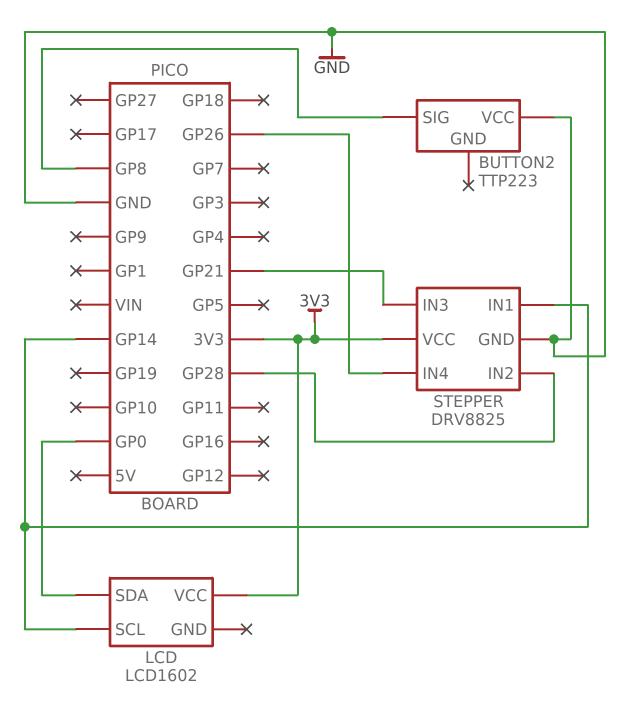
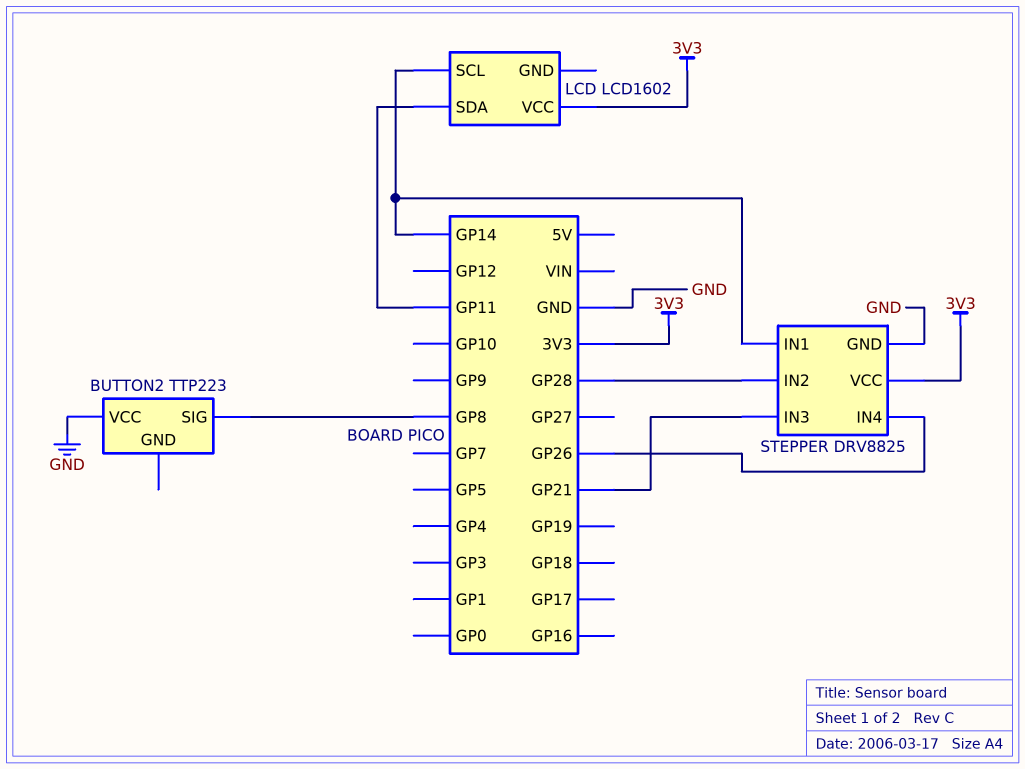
LCD pin SDA: GP0 -> GP11

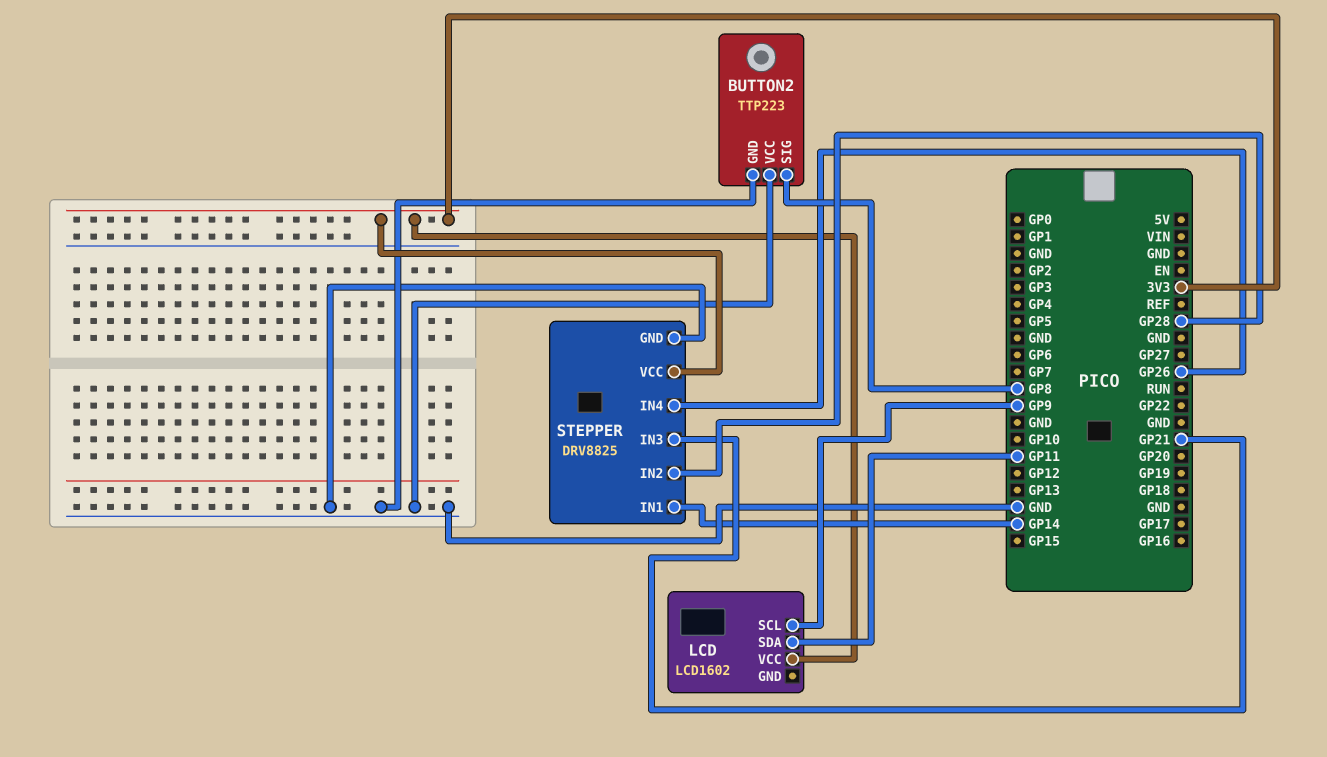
BUTTON2 pin GND: none -> GND
LCD pin SCL: GP14 -> GP9

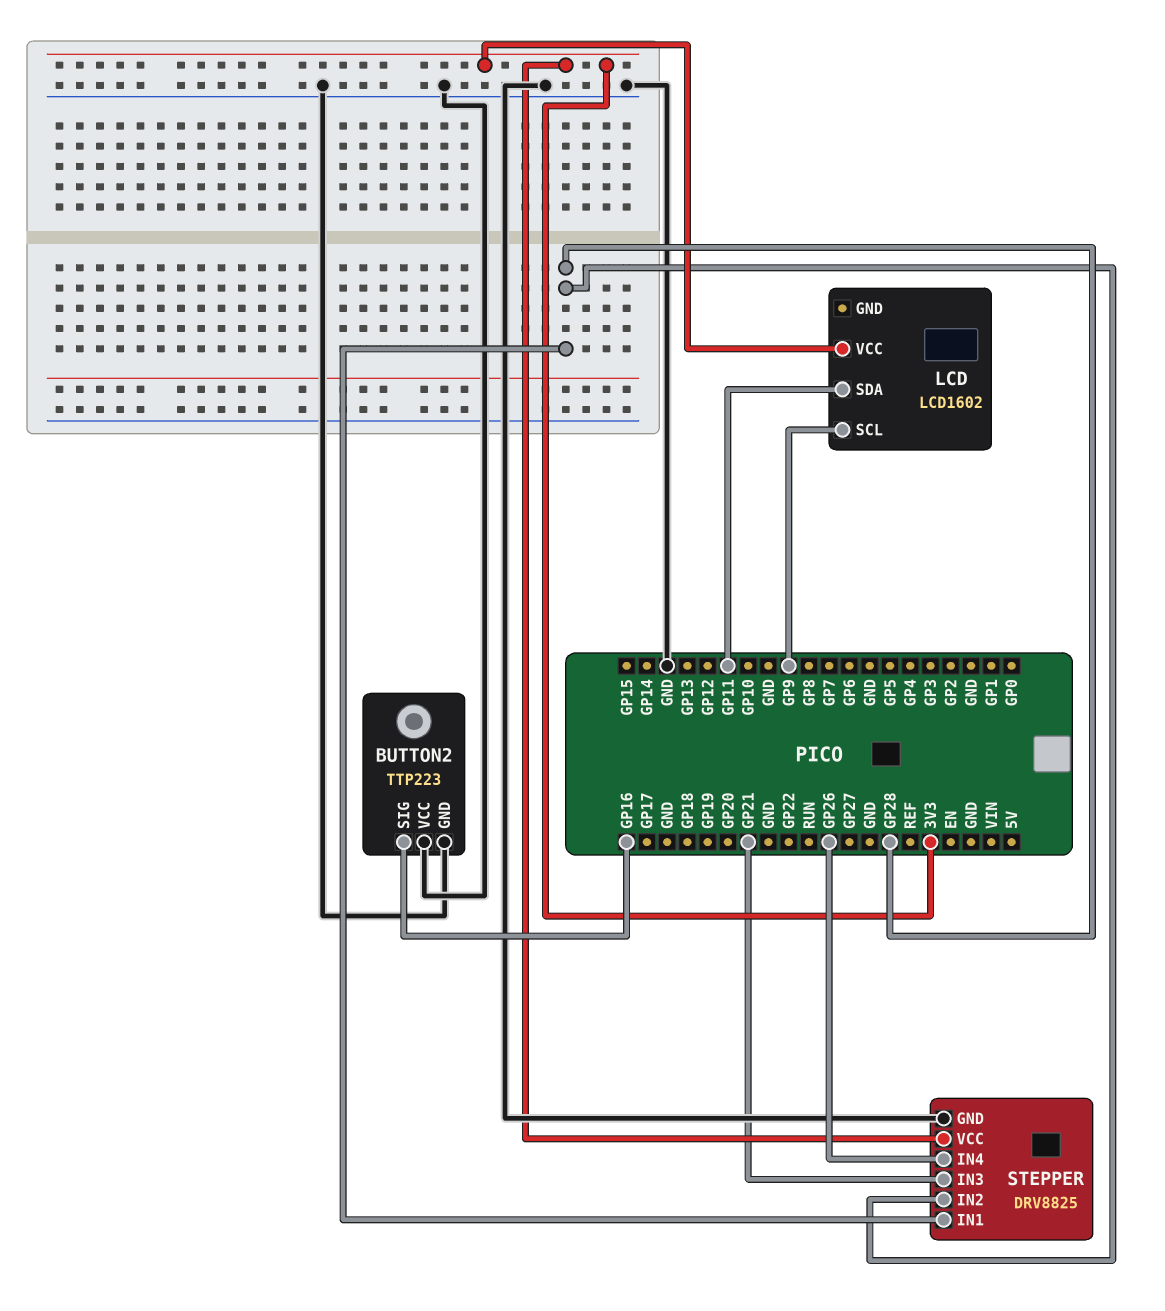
BUTTON2 pin SIG: GP8 -> GP16
STEPPER pin IN1: GP14 -> GP28

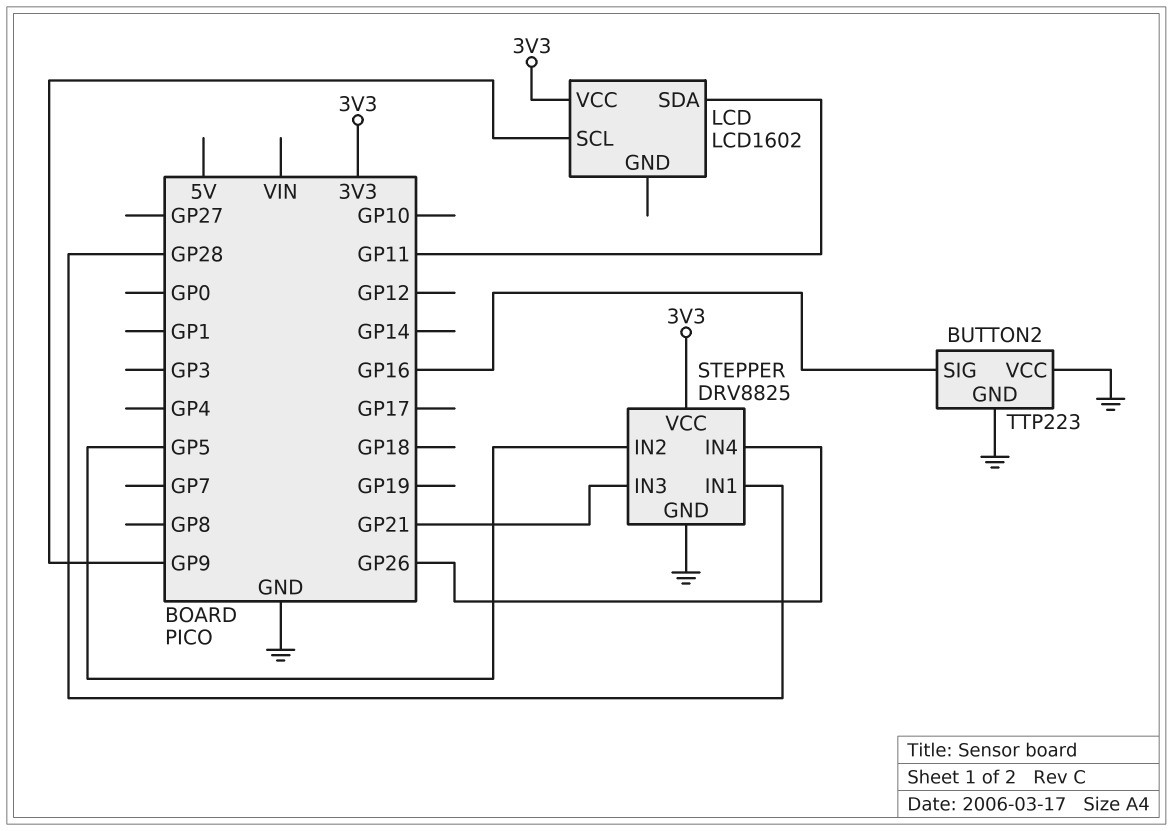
STEPPER pin IN2: GP28 -> GP5

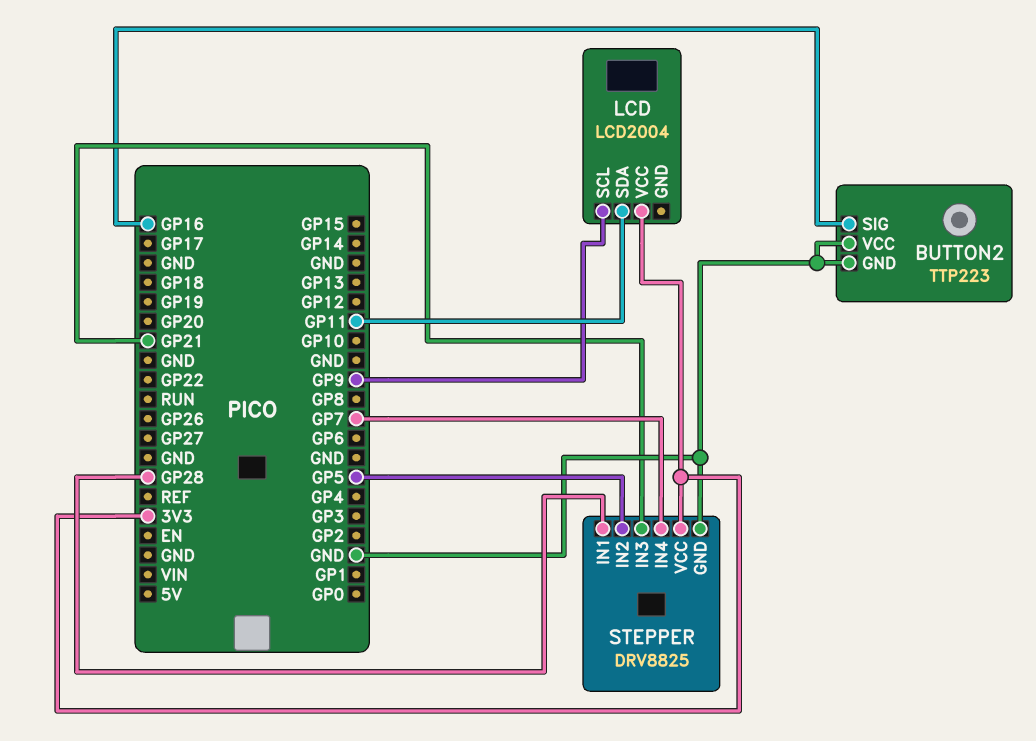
LCD: LCD1602 -> LCD2004
STEPPER pin IN4: GP26 -> GP7

